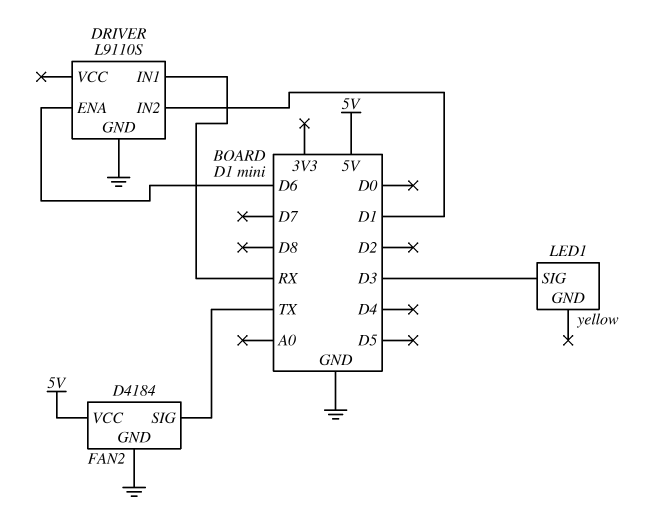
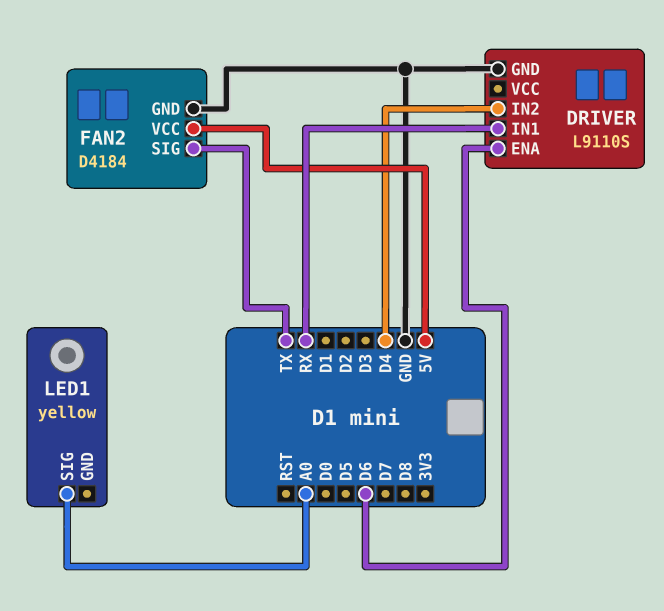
DRIVER pin IN2: D1 -> D4
LED1 pin SIG: D3 -> A0

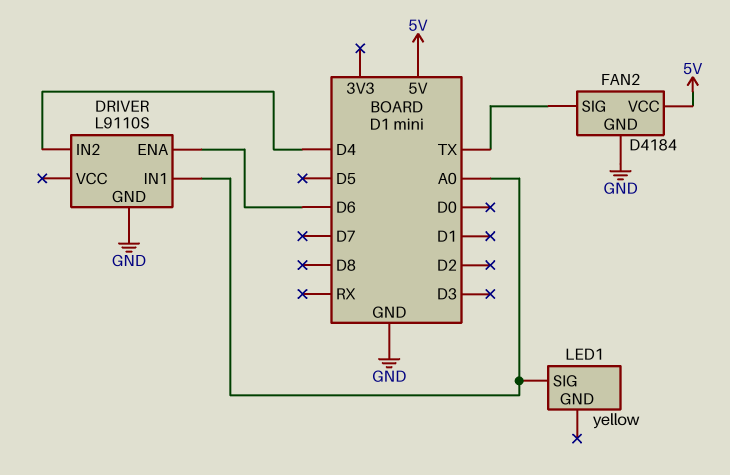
DRIVER pin IN1: RX -> A0

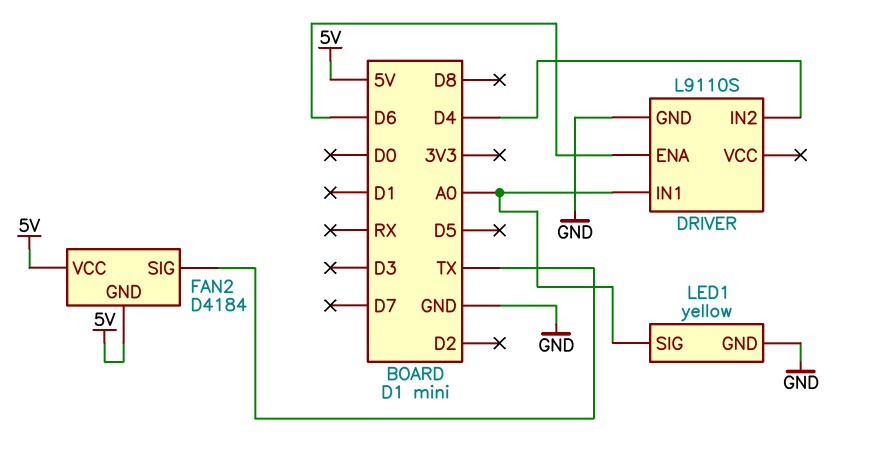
FAN2 pin GND: GND -> 5V
LED1 pin GND: none -> GND

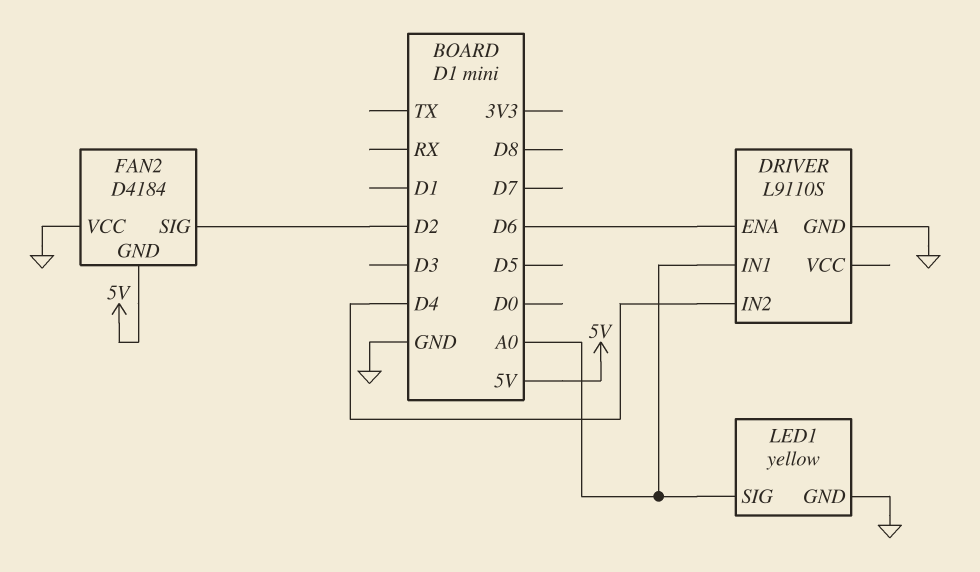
FAN2 pin SIG: TX -> D2
FAN2 pin VCC: 5V -> GND

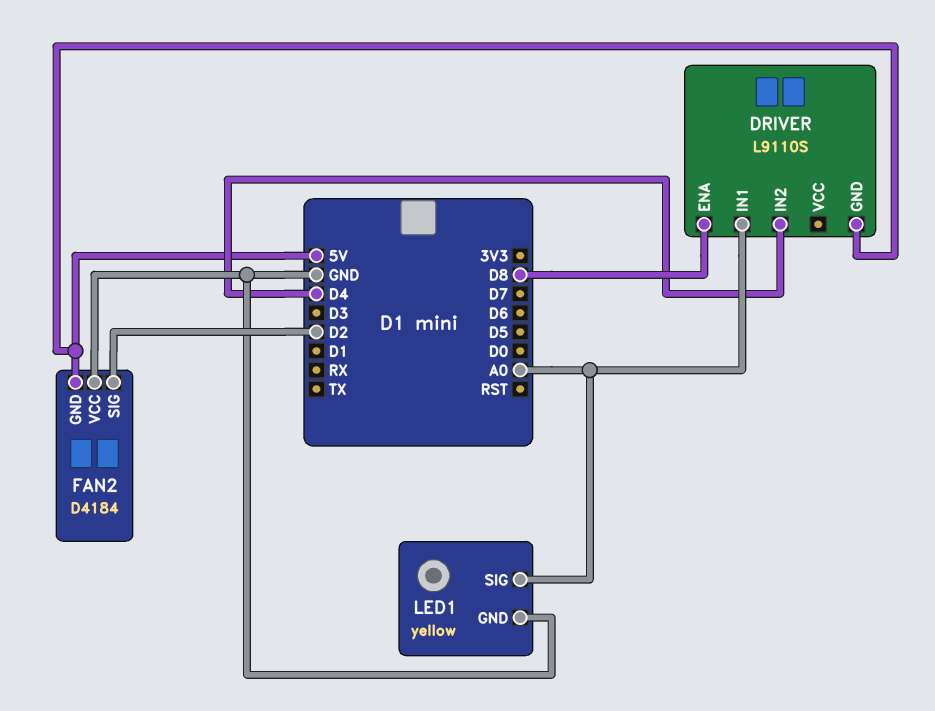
DRIVER pin ENA: D6 -> D8
DRIVER pin GND: GND -> 5V

